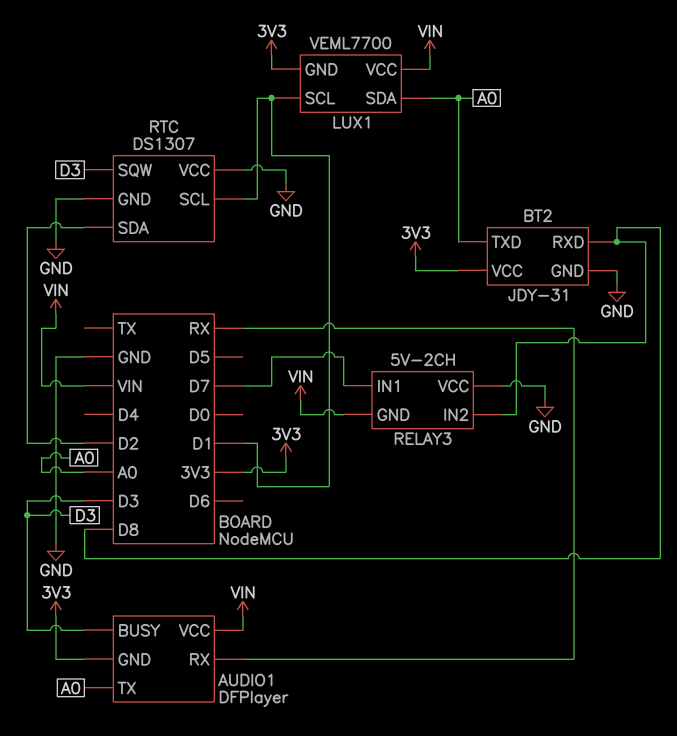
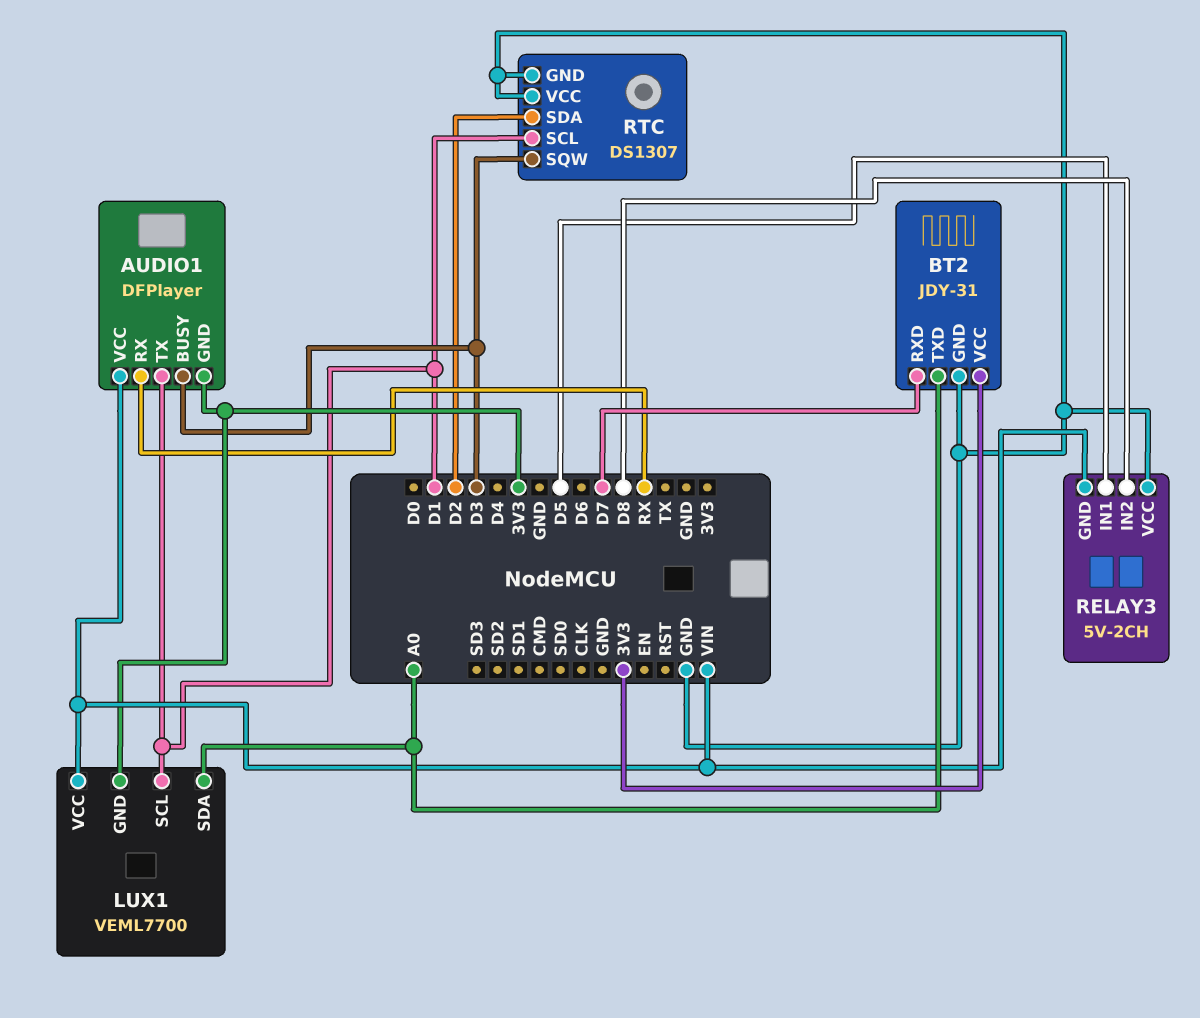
AUDIO1 pin TX: A0 -> D1
BT2 pin RXD: D8 -> D7
RELAY3 pin IN1: D7 -> D5

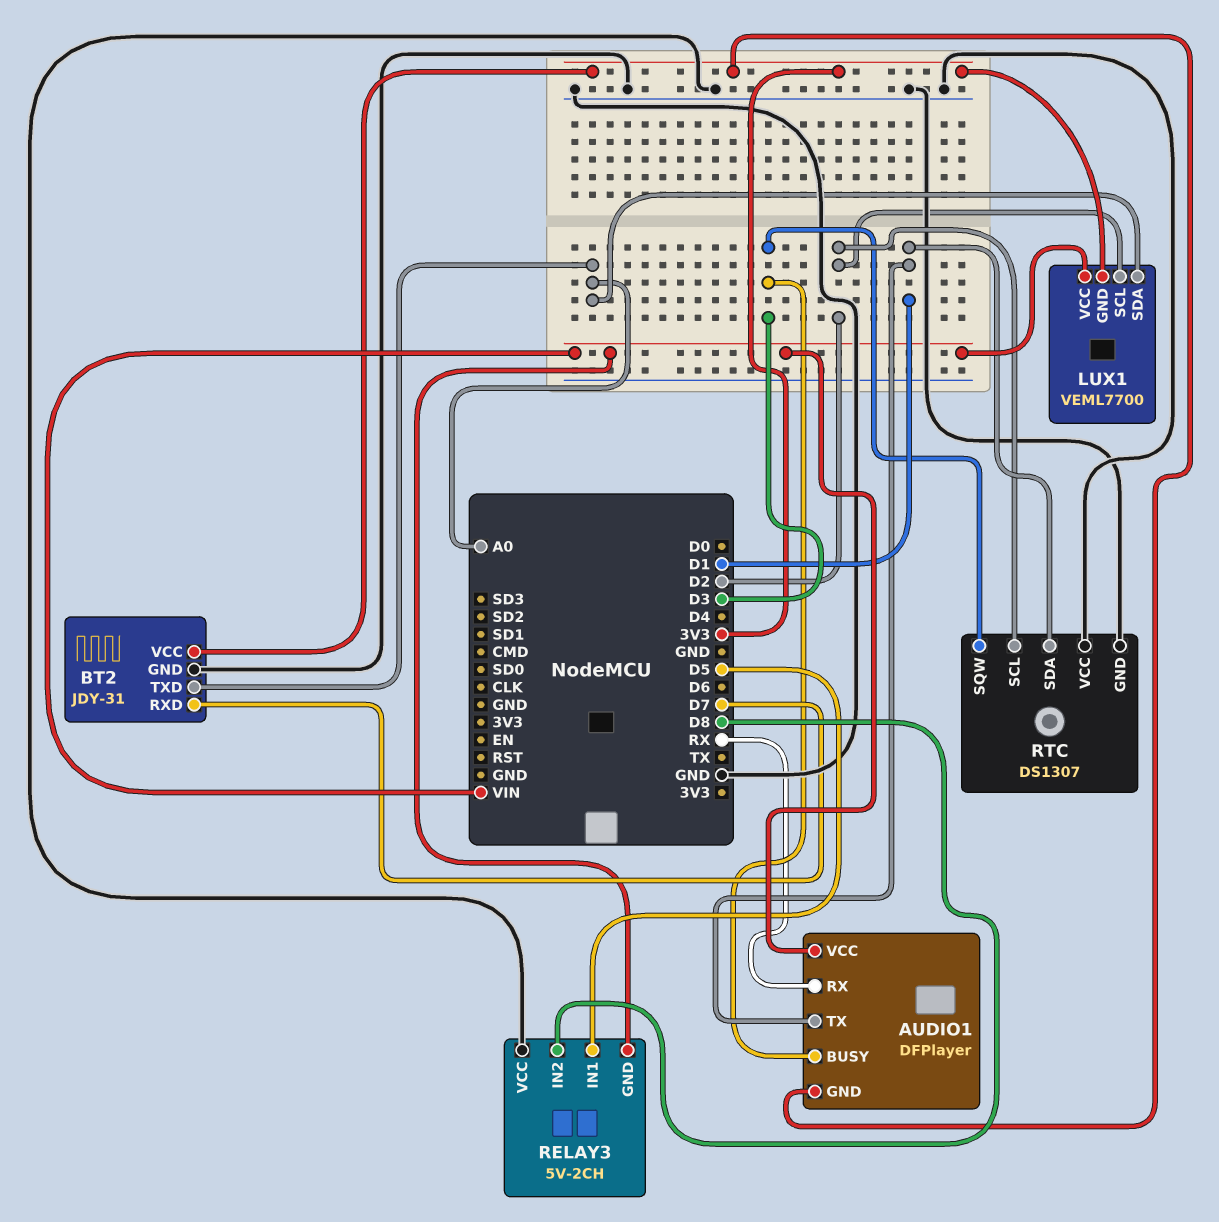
LUX1 pin SCL: D1 -> D2
RTC pin SCL: D1 -> D2
RTC pin SDA: D2 -> D1

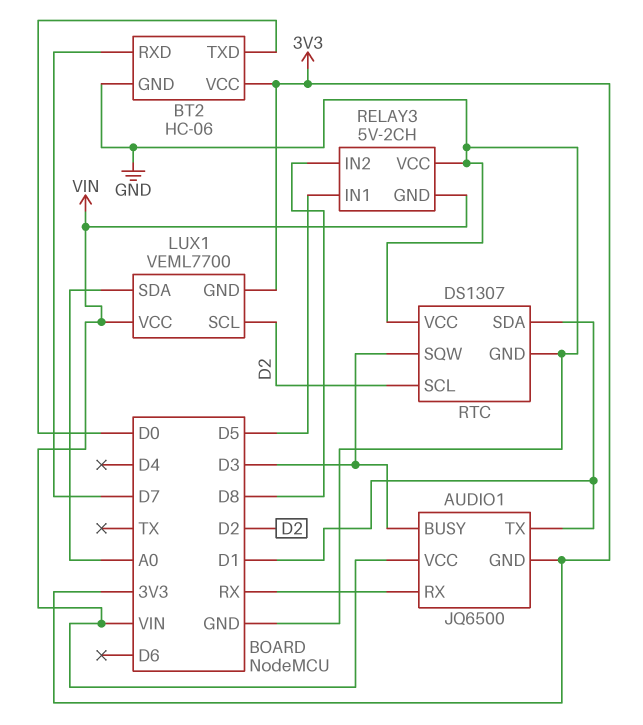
AUDIO1: DFPlayer -> JQ6500
BT2: JDY-31 -> HC-06
BT2 pin TXD: A0 -> D0

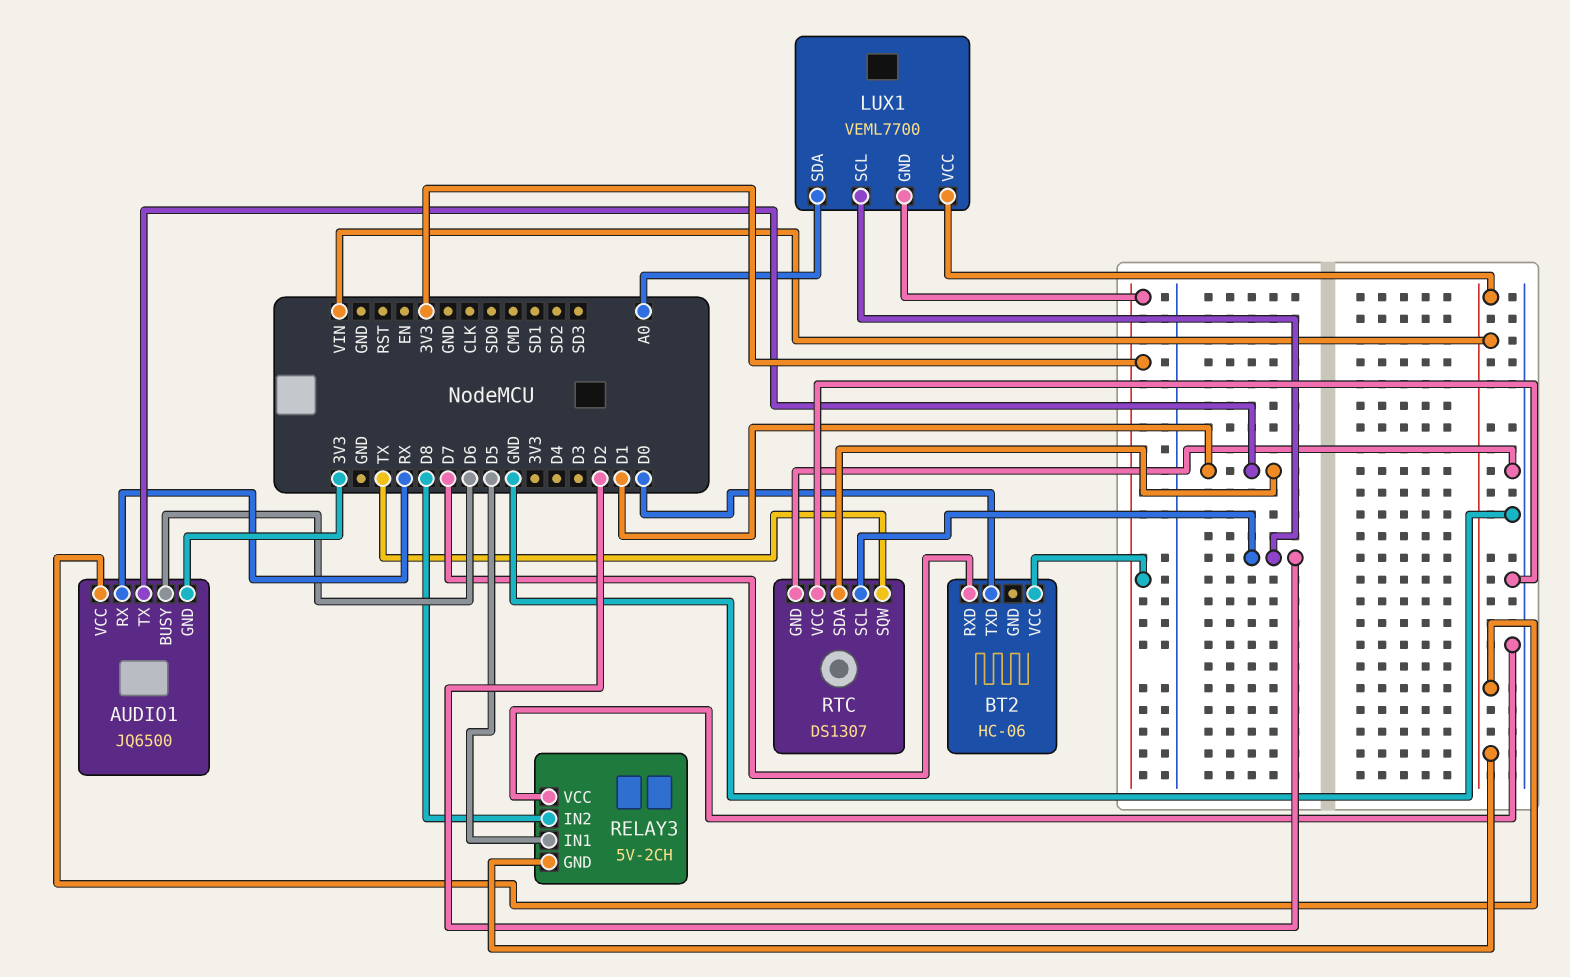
AUDIO1 pin BUSY: D3 -> D6
BT2 pin GND: GND -> none
RTC pin SQW: D3 -> TX

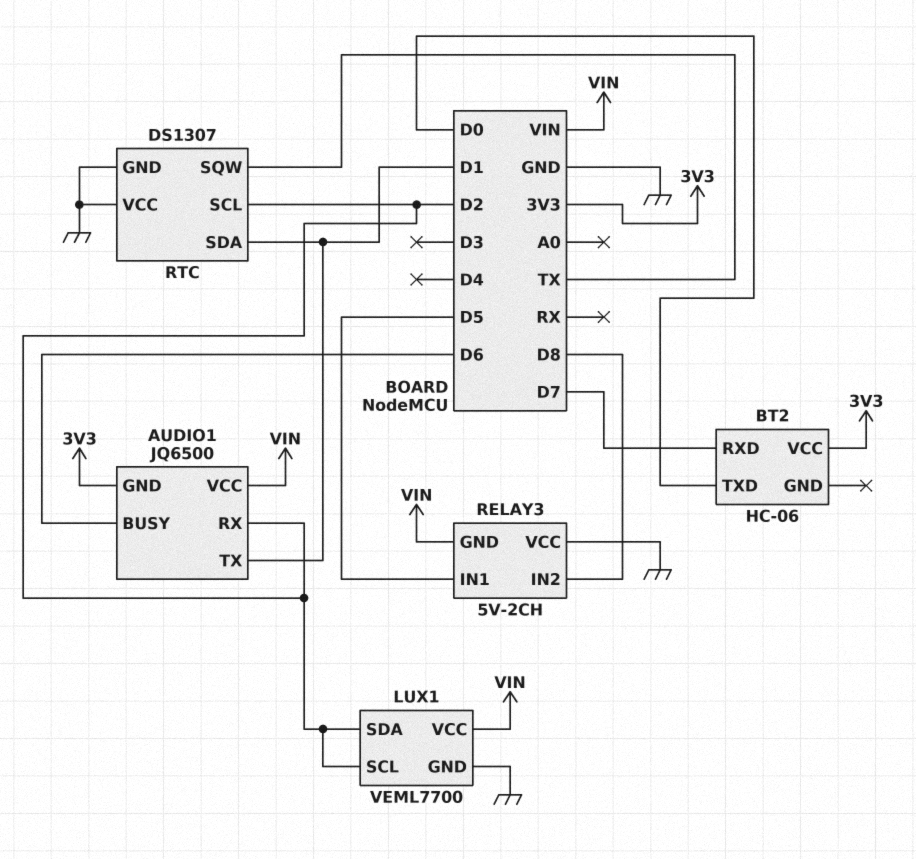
AUDIO1 pin RX: RX -> D2
LUX1 pin GND: 3V3 -> GND
LUX1 pin SDA: A0 -> D2

